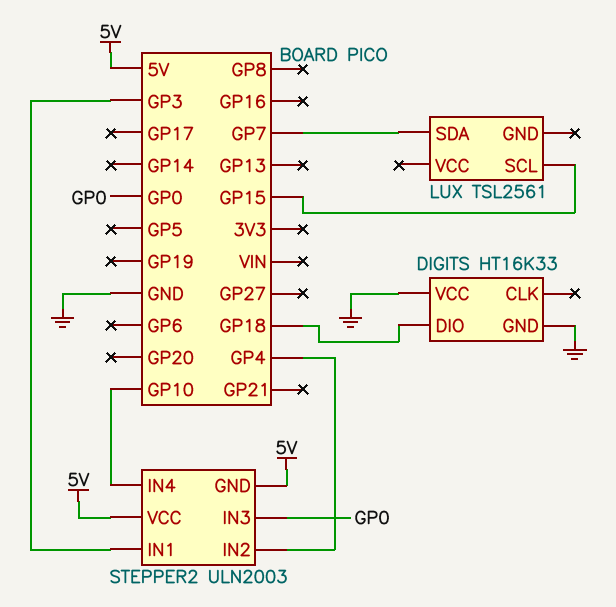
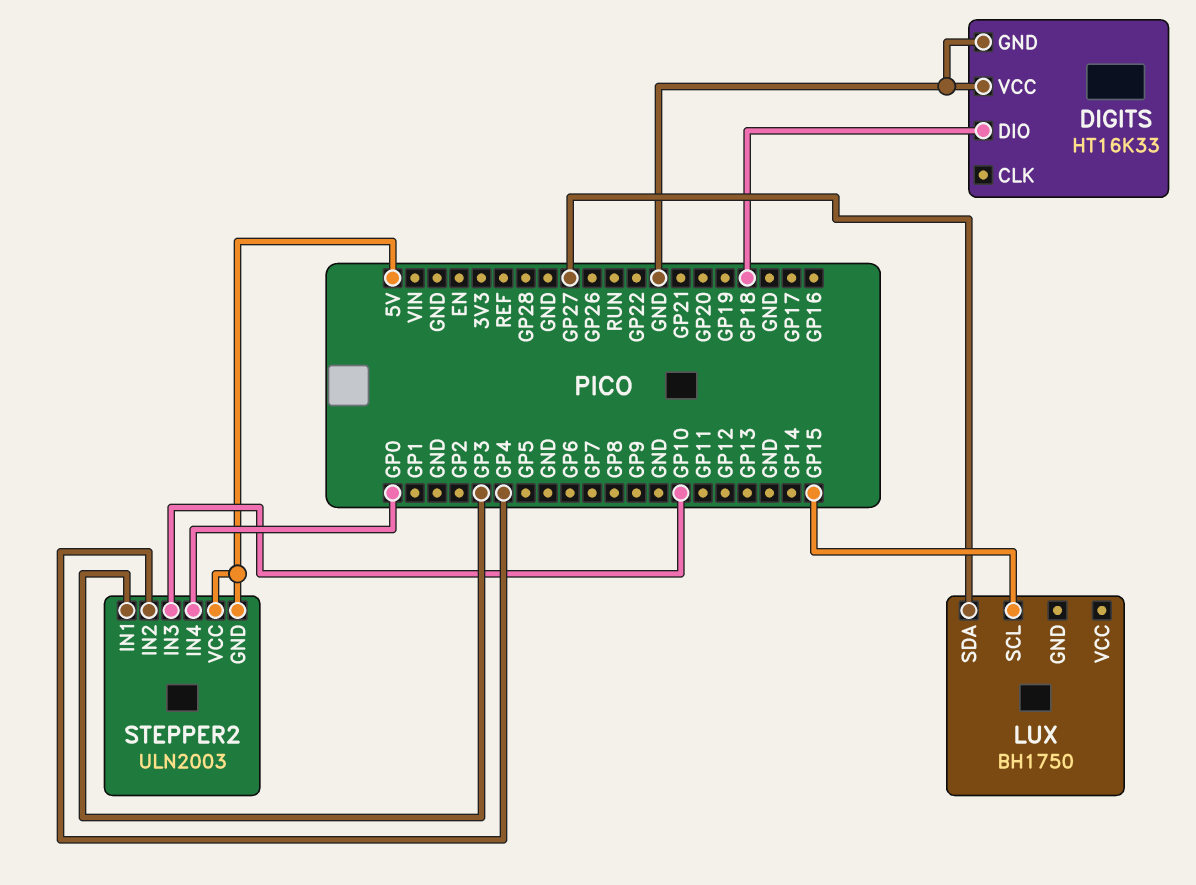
LUX: TSL2561 -> BH1750
LUX pin SDA: GP7 -> GP27
STEPPER2 pin IN3: GP0 -> GP10
STEPPER2 pin IN4: GP10 -> GP0

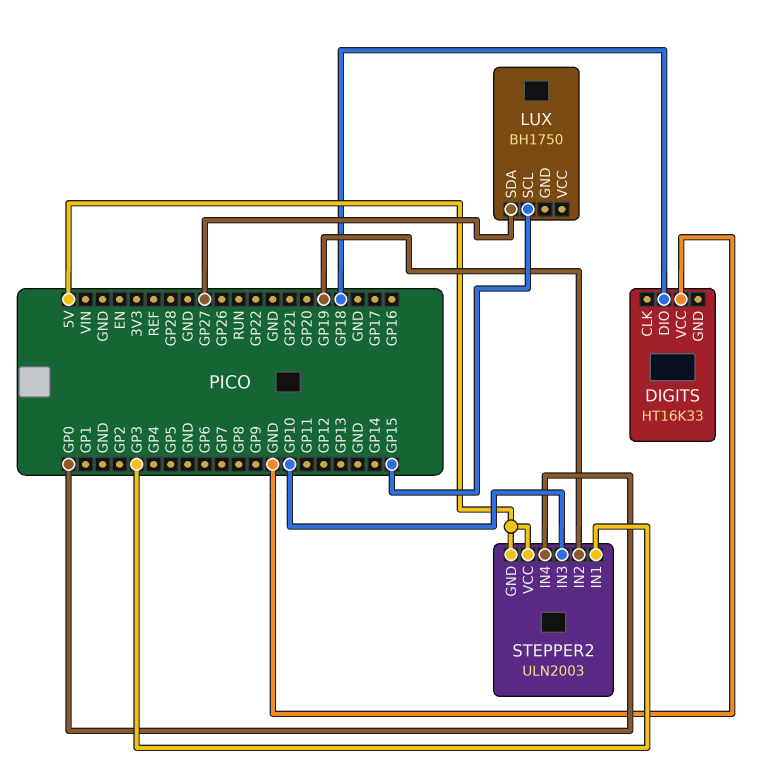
DIGITS pin GND: GND -> none
STEPPER2 pin IN2: GP4 -> GP19

